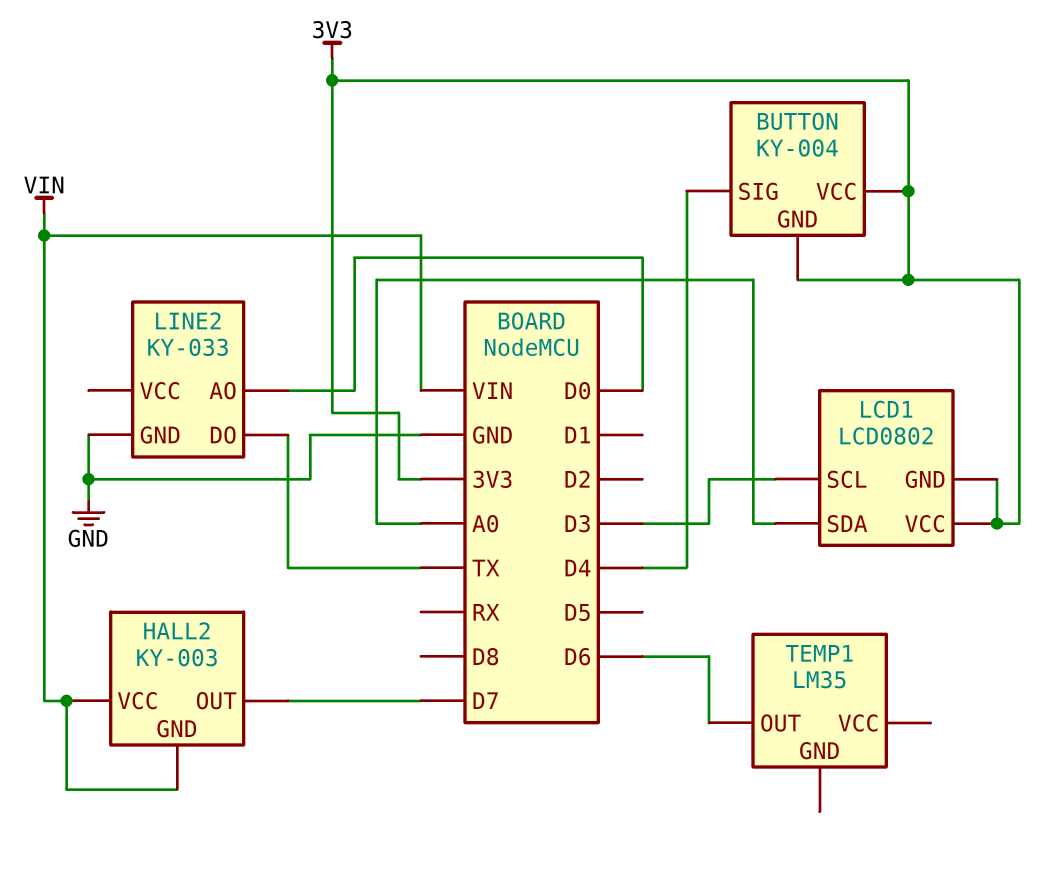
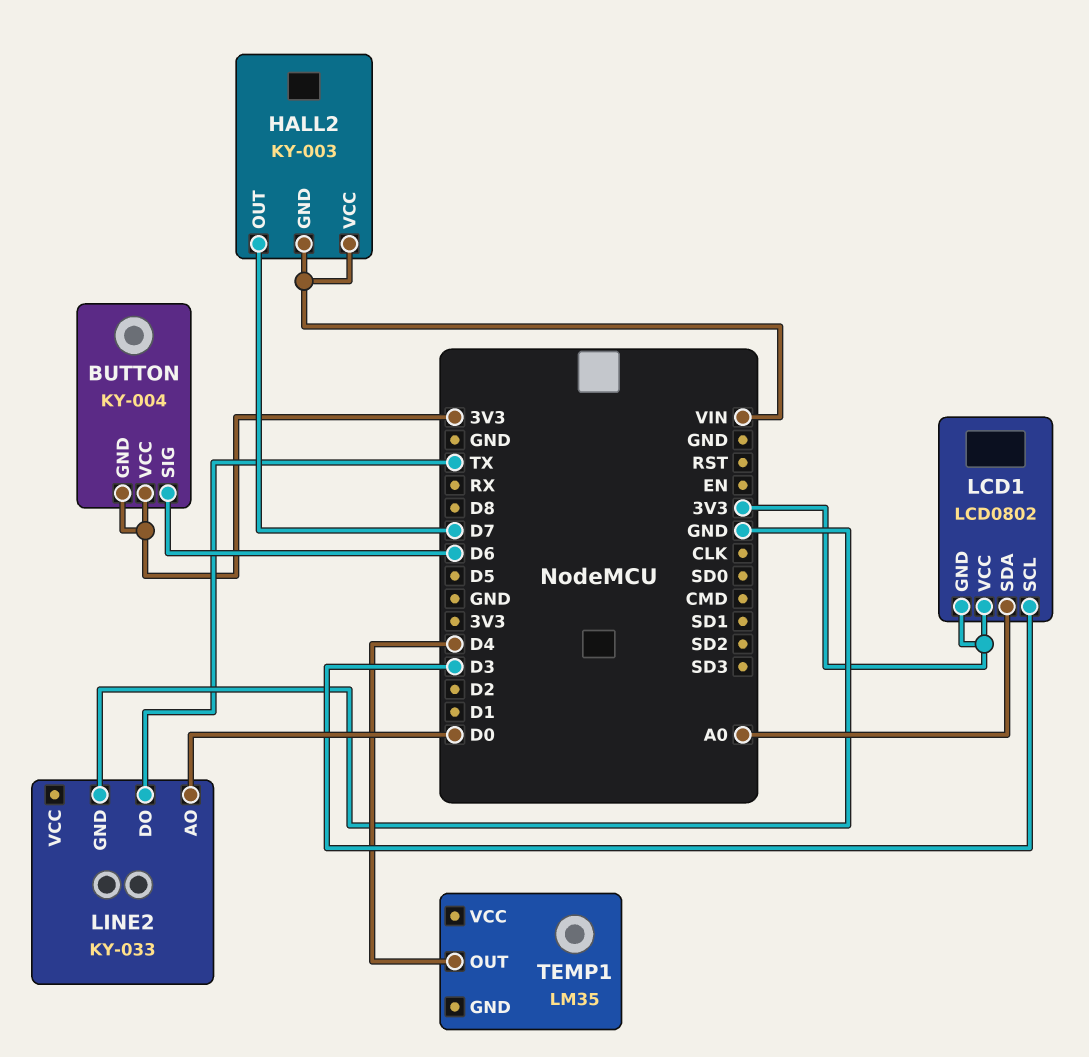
BUTTON pin SIG: D4 -> D6
TEMP1 pin OUT: D6 -> D4

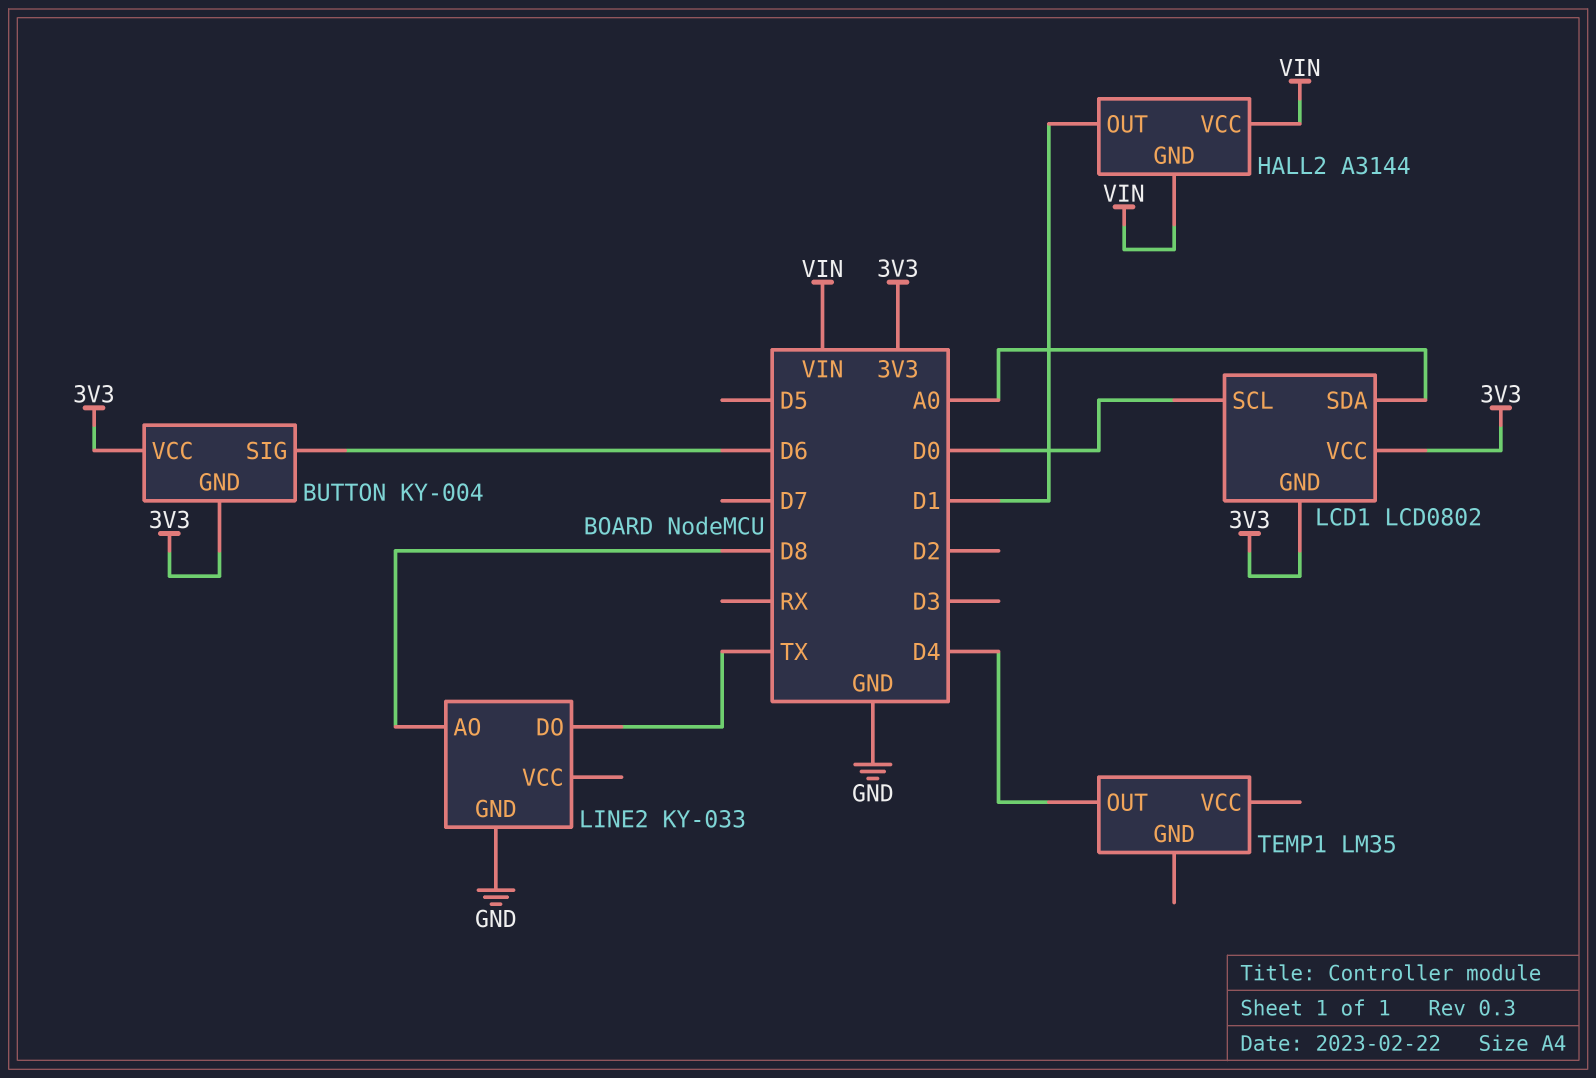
HALL2: KY-003 -> A3144
HALL2 pin OUT: D7 -> D1
LCD1 pin SCL: D3 -> D0
LINE2 pin AO: D0 -> D8

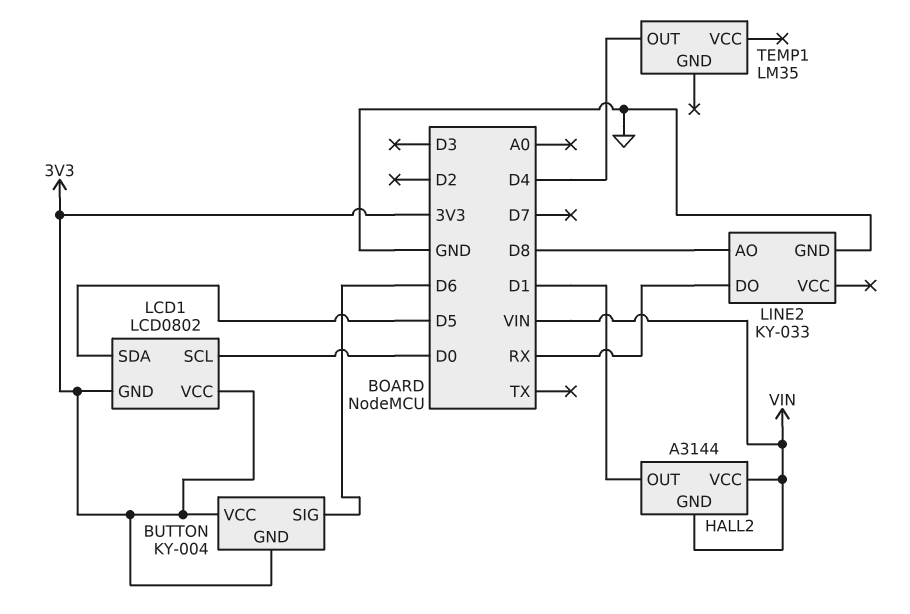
LCD1 pin SDA: A0 -> D5
LINE2 pin DO: TX -> RX

